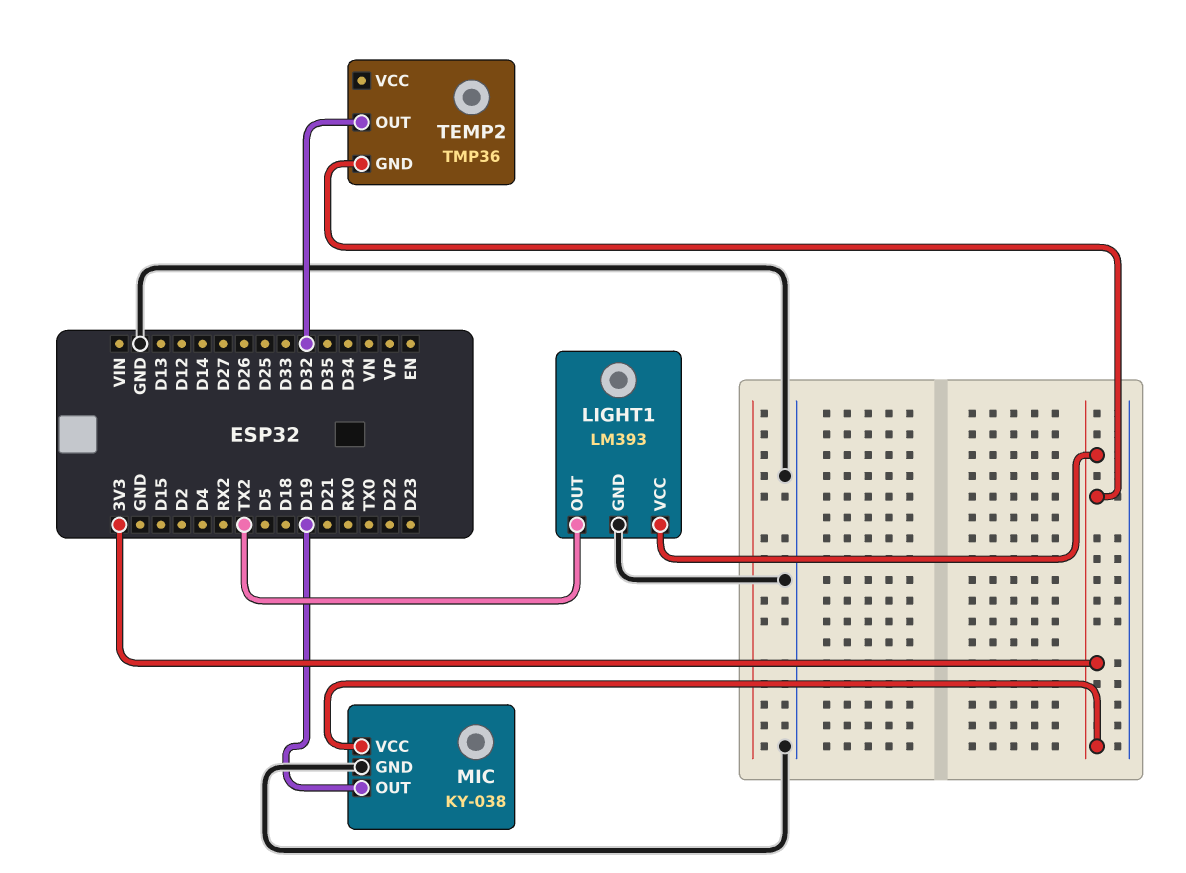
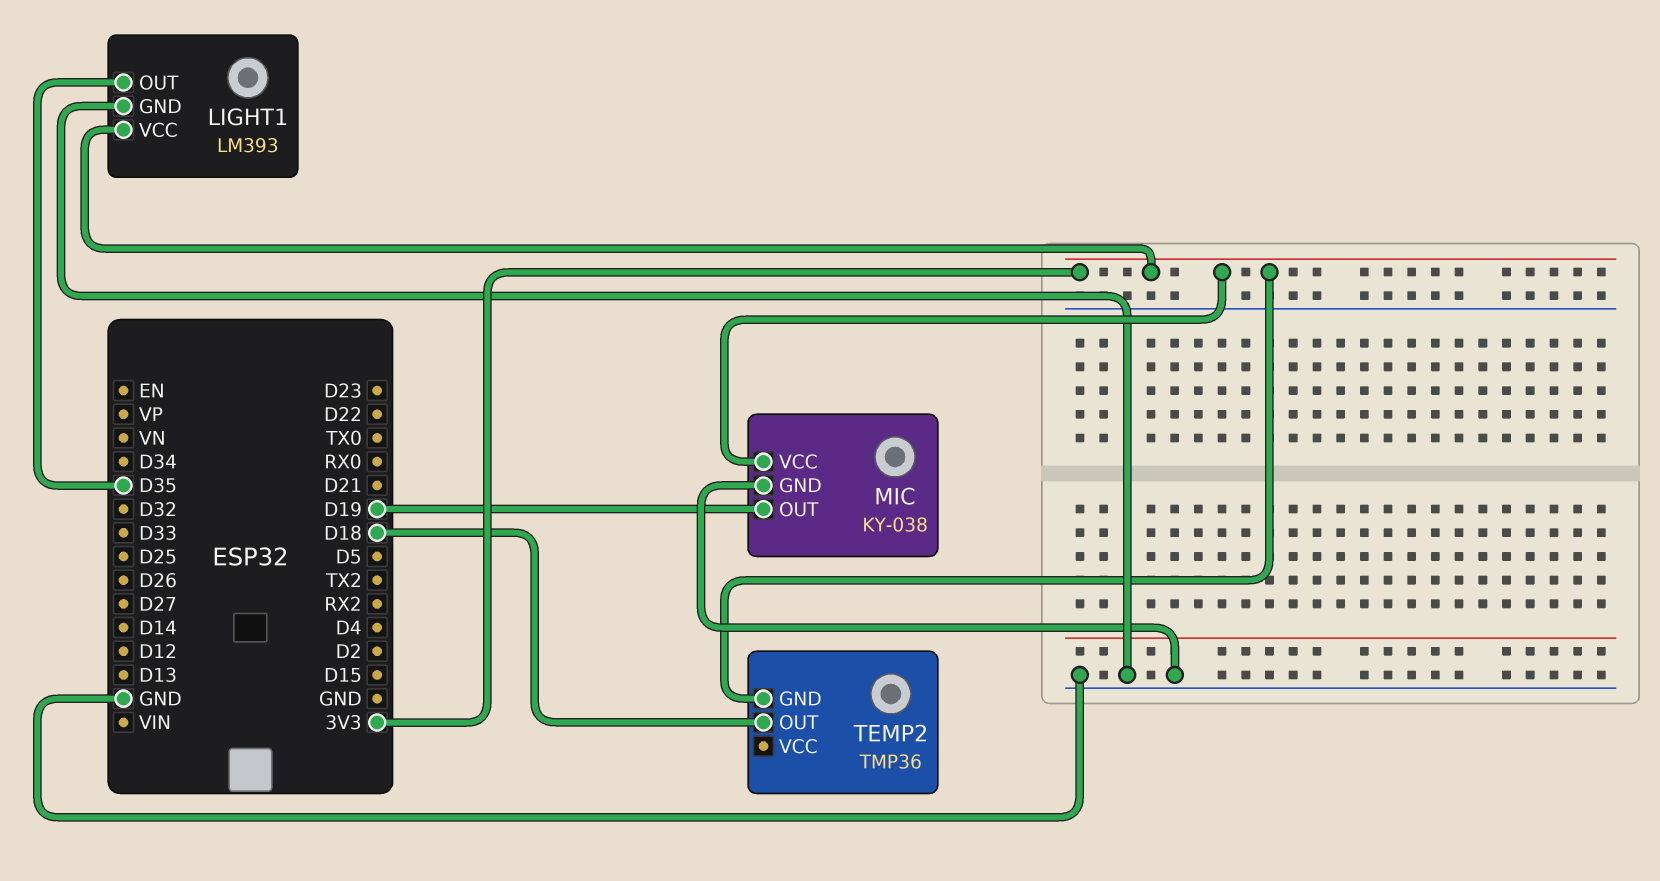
LIGHT1 pin OUT: TX2 -> D35
TEMP2 pin OUT: D32 -> D18

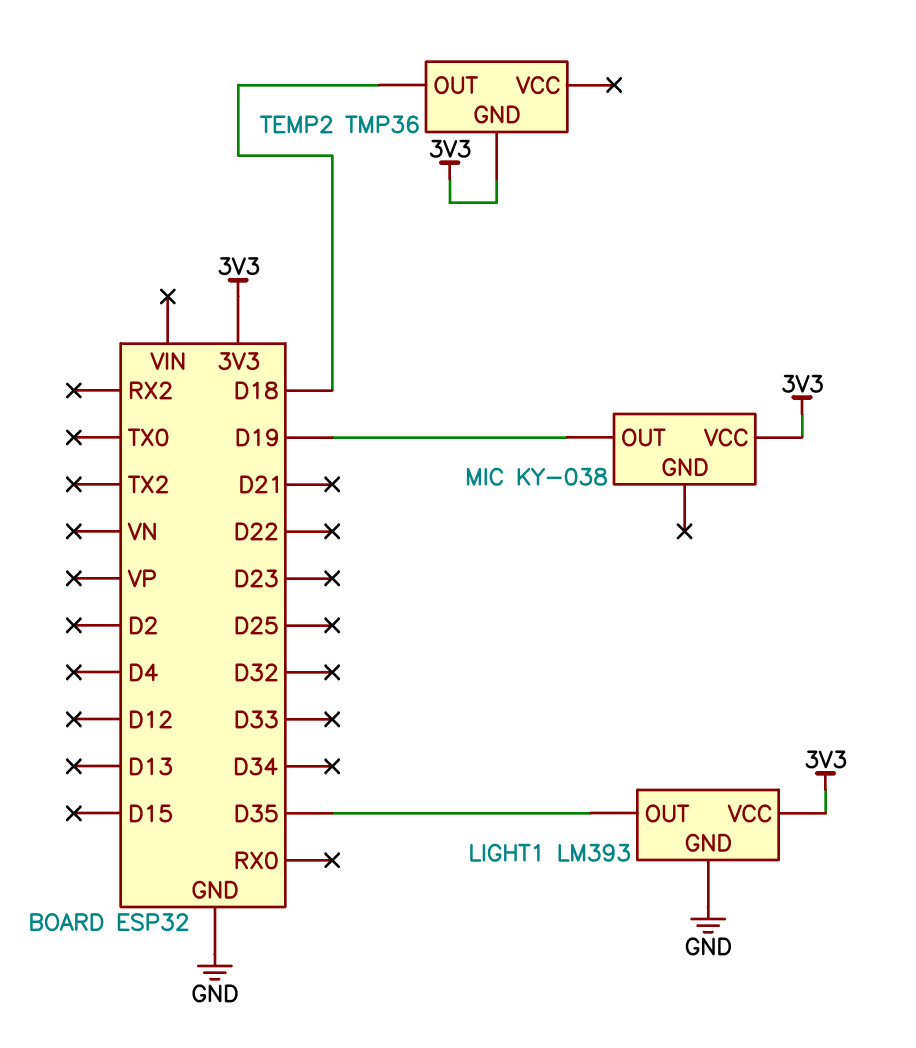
MIC pin GND: GND -> none

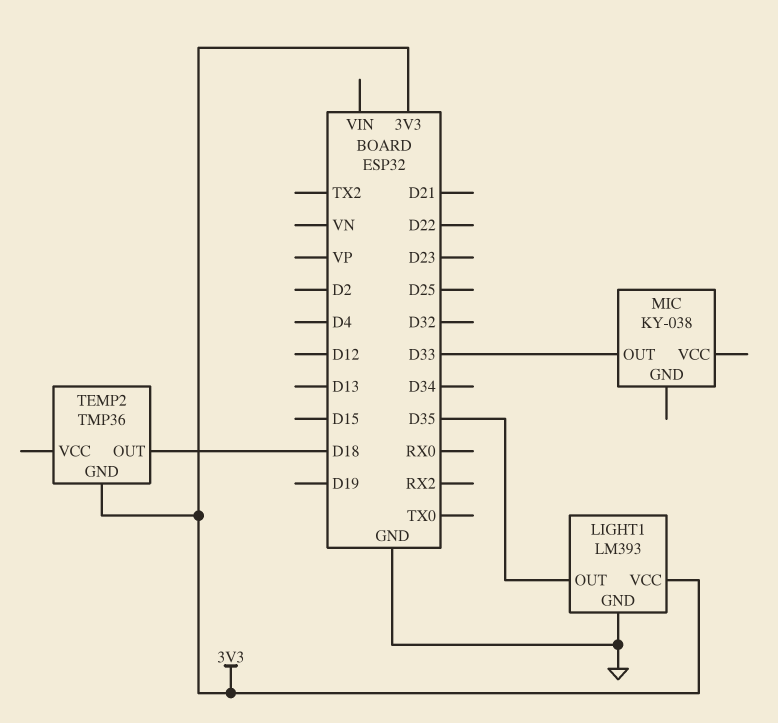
MIC pin OUT: D19 -> D33
MIC pin VCC: 3V3 -> none

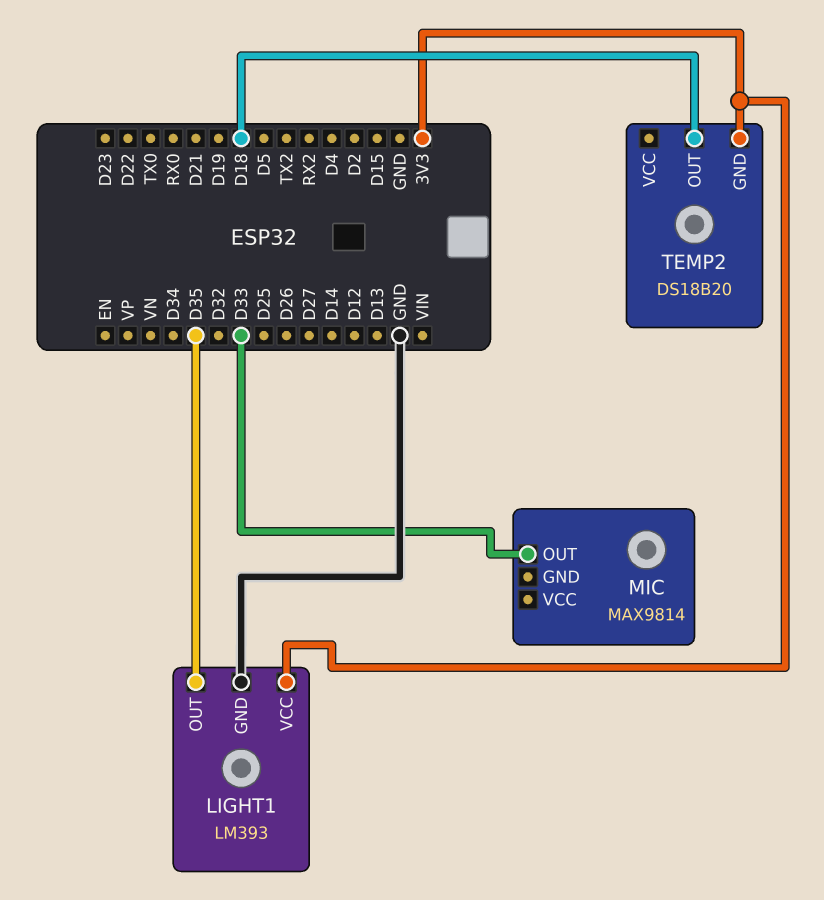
MIC: KY-038 -> MAX9814
TEMP2: TMP36 -> DS18B20

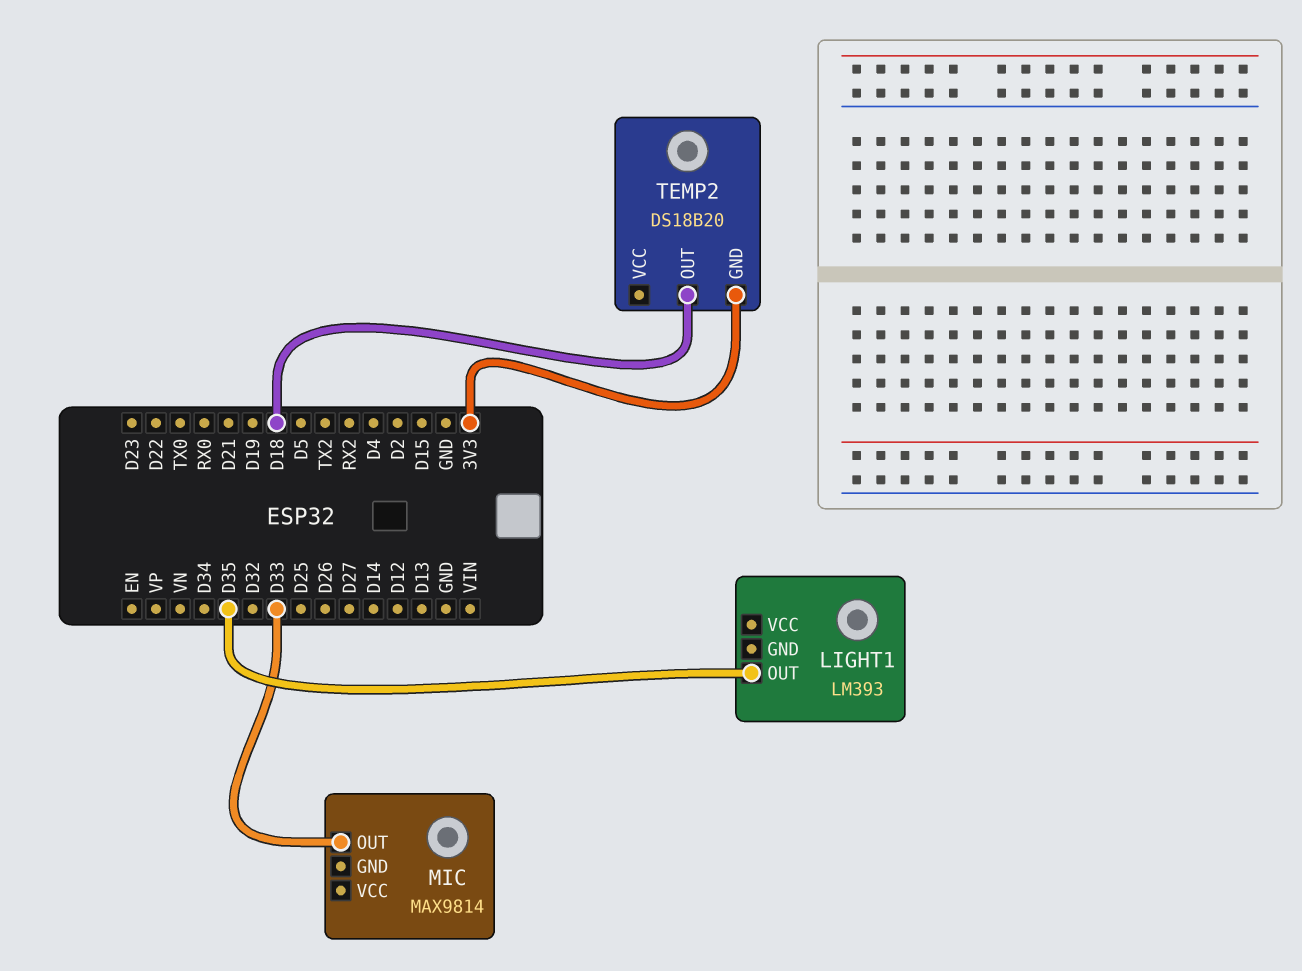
LIGHT1 pin GND: GND -> none
LIGHT1 pin VCC: 3V3 -> none

